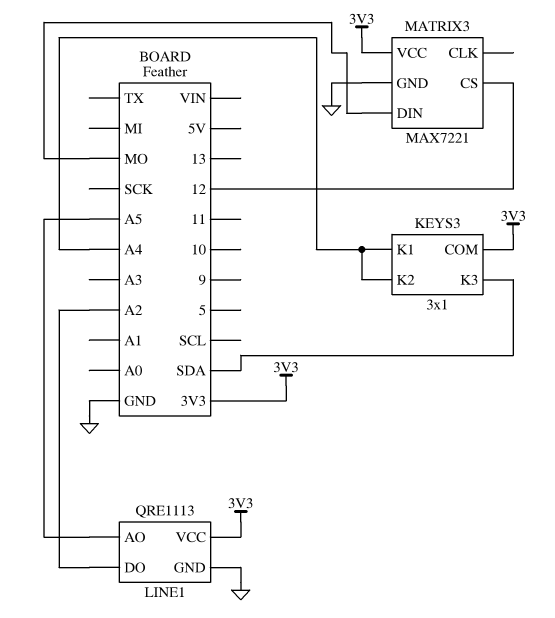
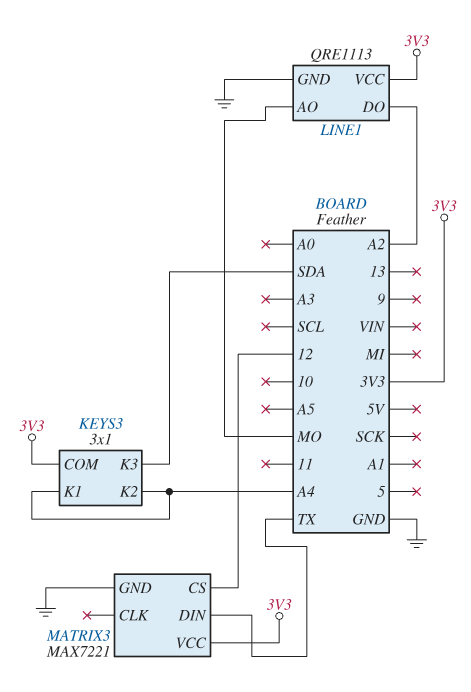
LINE1 pin AO: A5 -> MO
MATRIX3 pin DIN: MO -> TX

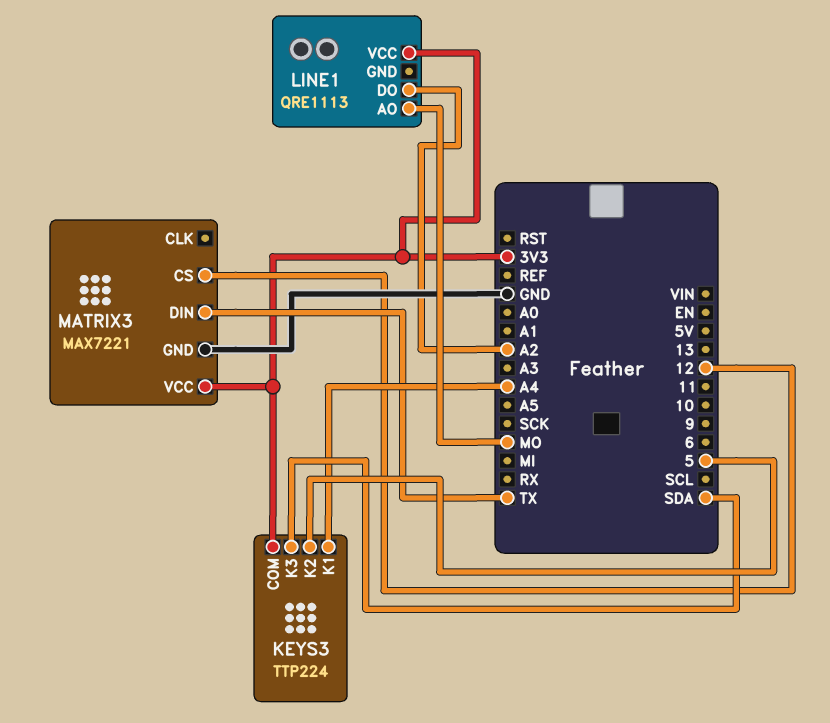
KEYS3: 3x1 -> TTP224
KEYS3 pin K2: A4 -> 5
LINE1 pin GND: GND -> none

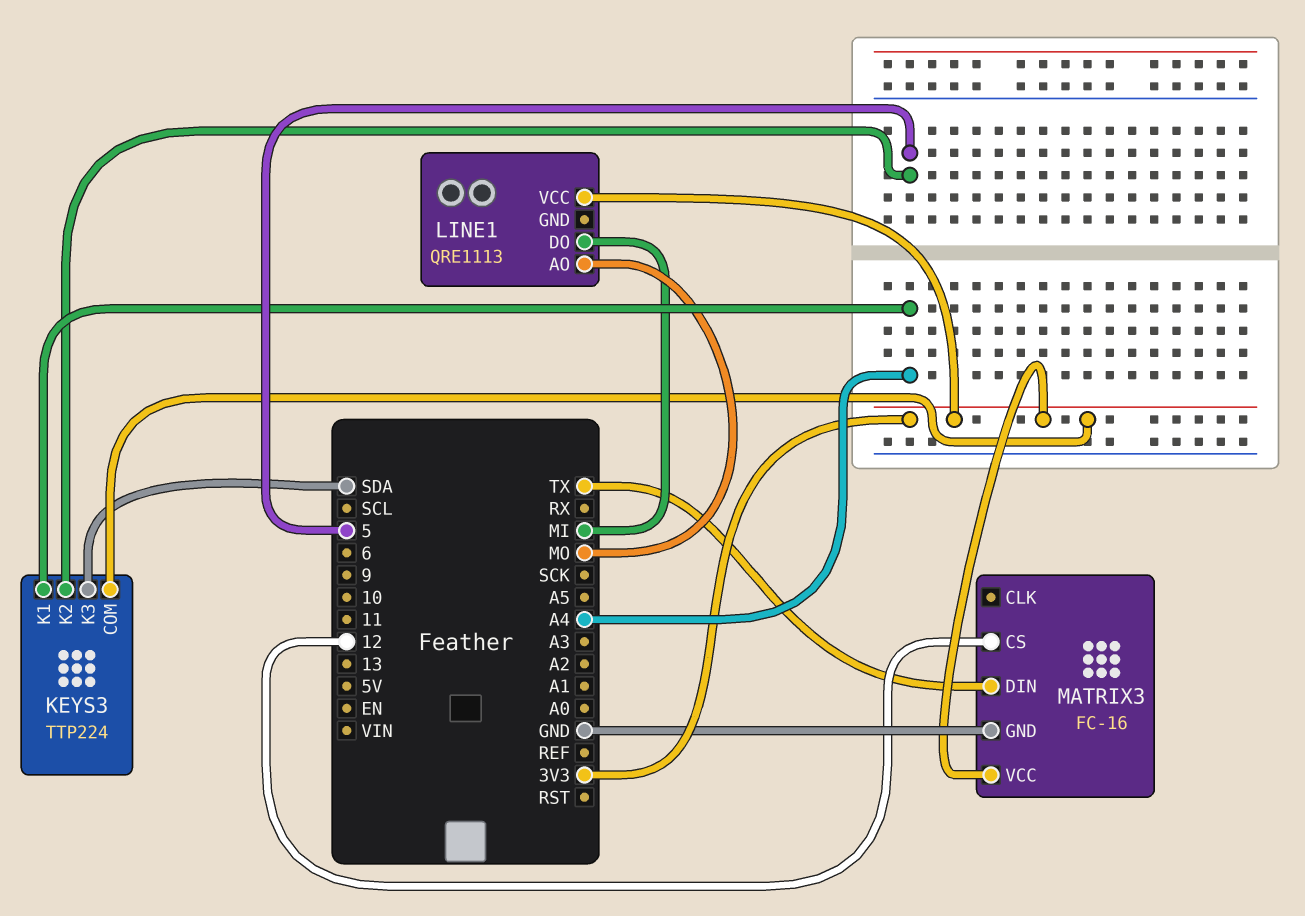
LINE1 pin DO: A2 -> MI
MATRIX3: MAX7221 -> FC-16

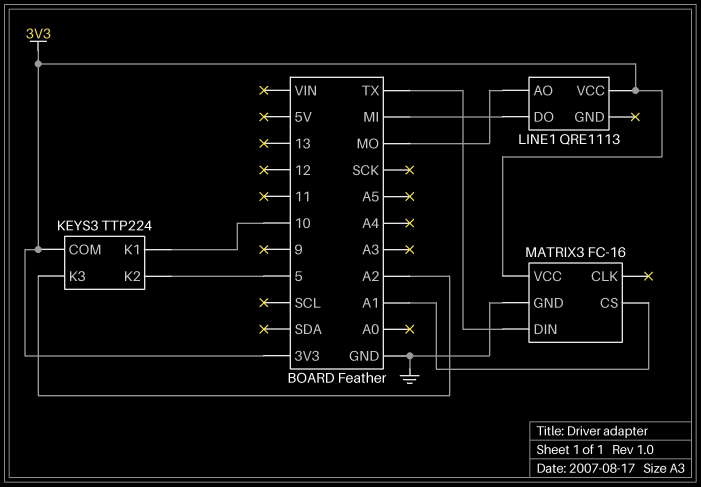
KEYS3 pin K1: A4 -> 10
KEYS3 pin K3: SDA -> A2
MATRIX3 pin CS: 12 -> A1

